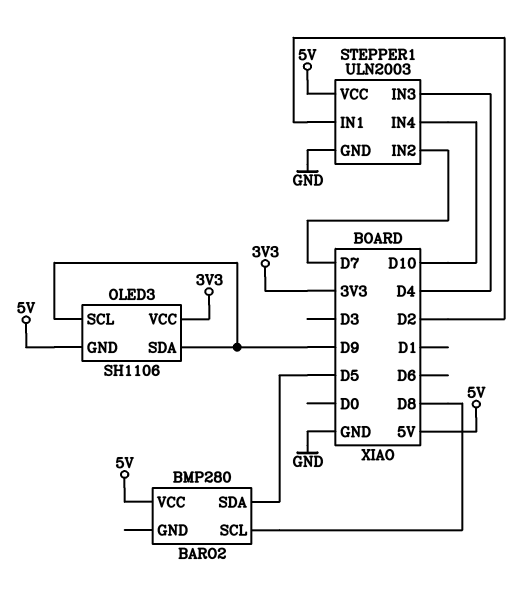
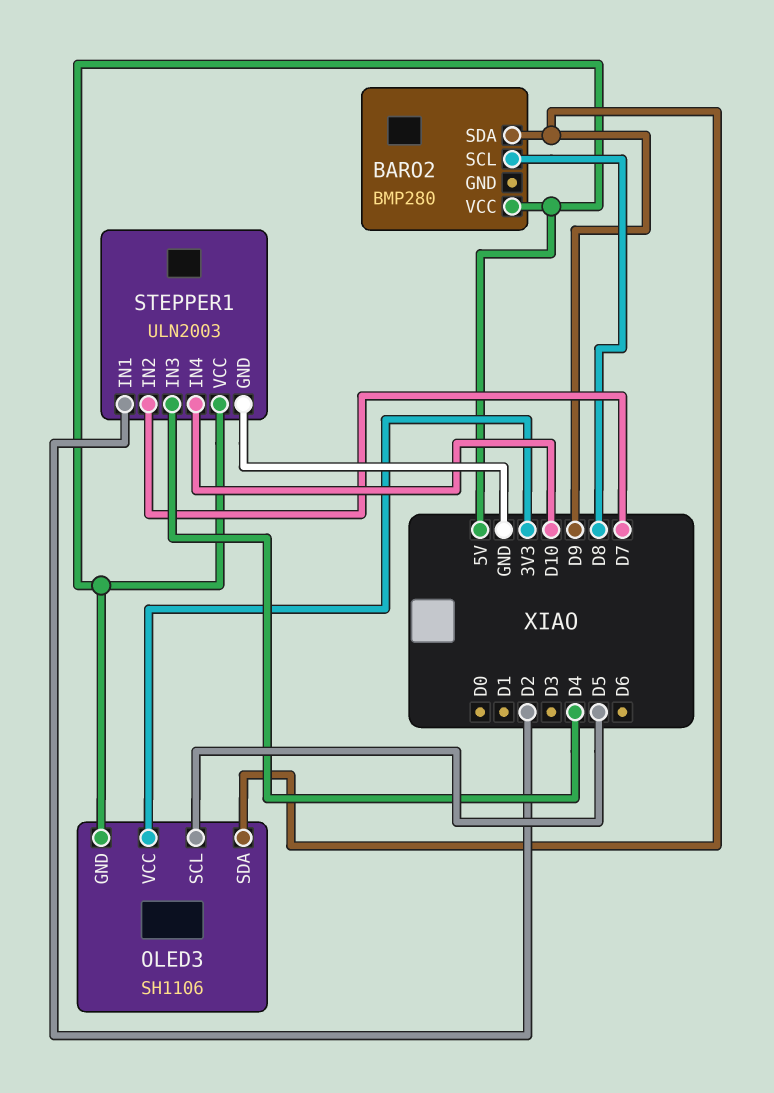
BARO2 pin SDA: D5 -> D9
OLED3 pin SCL: D9 -> D5

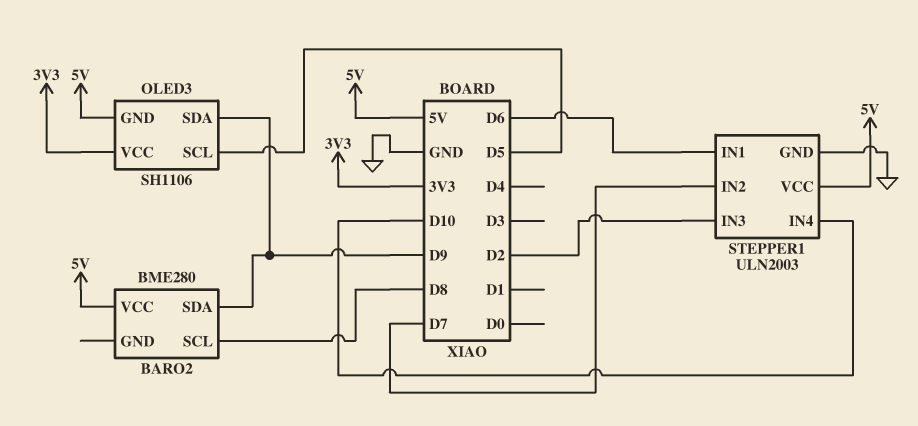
BARO2: BMP280 -> BME280
STEPPER1 pin IN1: D2 -> D6
STEPPER1 pin IN3: D4 -> D2

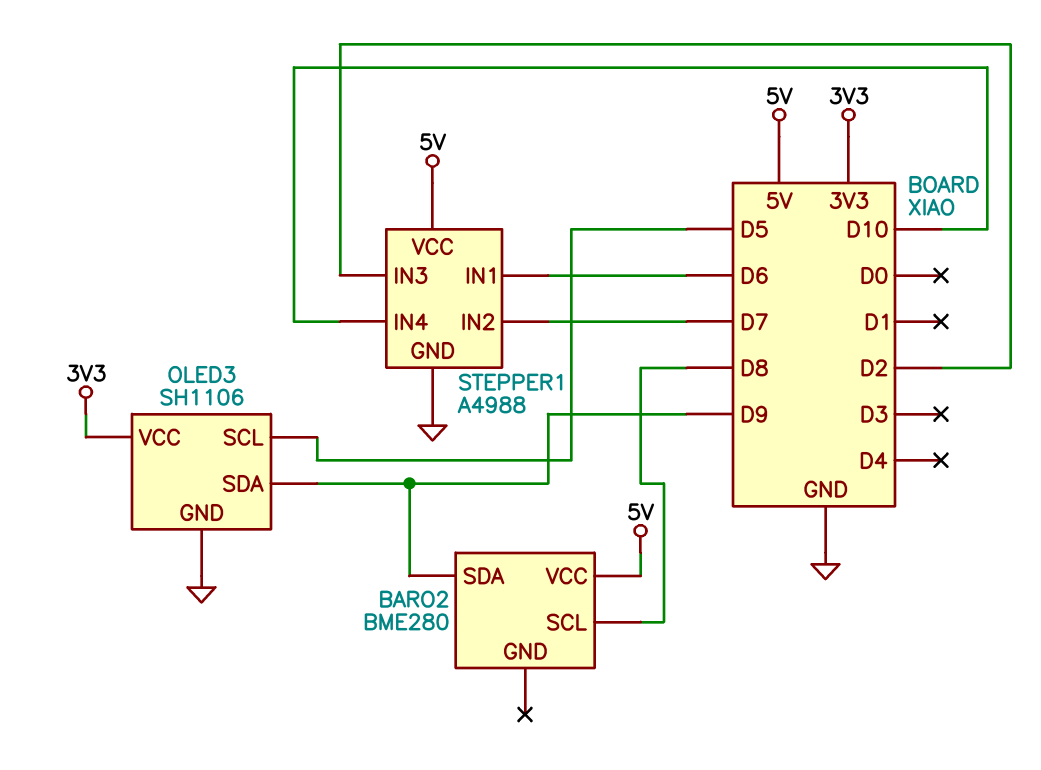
OLED3 pin GND: 5V -> GND
STEPPER1: ULN2003 -> A4988

